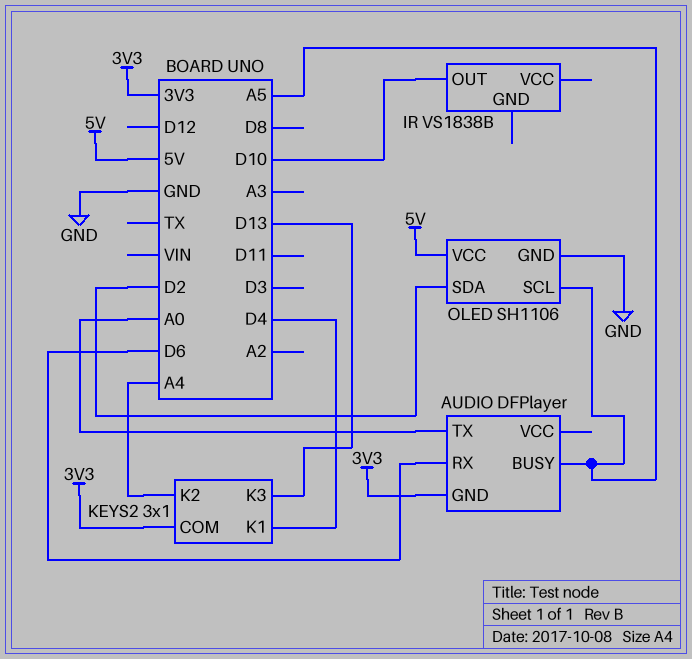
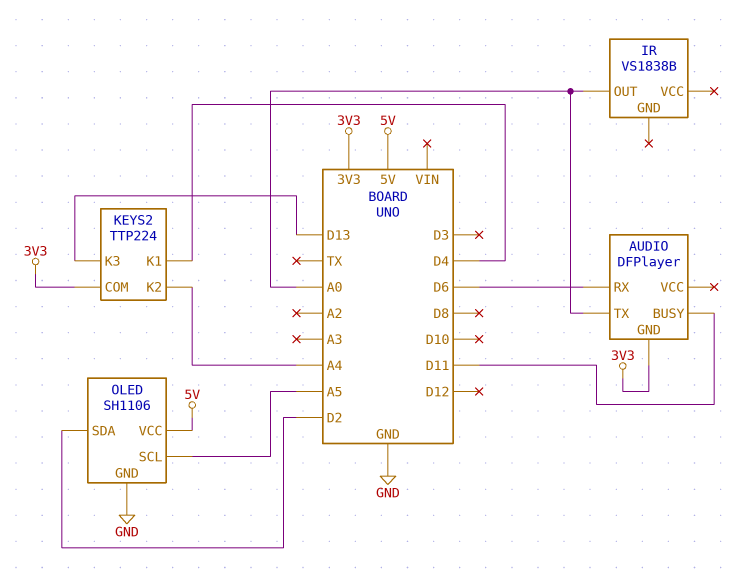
AUDIO pin BUSY: A5 -> D11
IR pin OUT: D10 -> A0
KEYS2: 3x1 -> TTP224

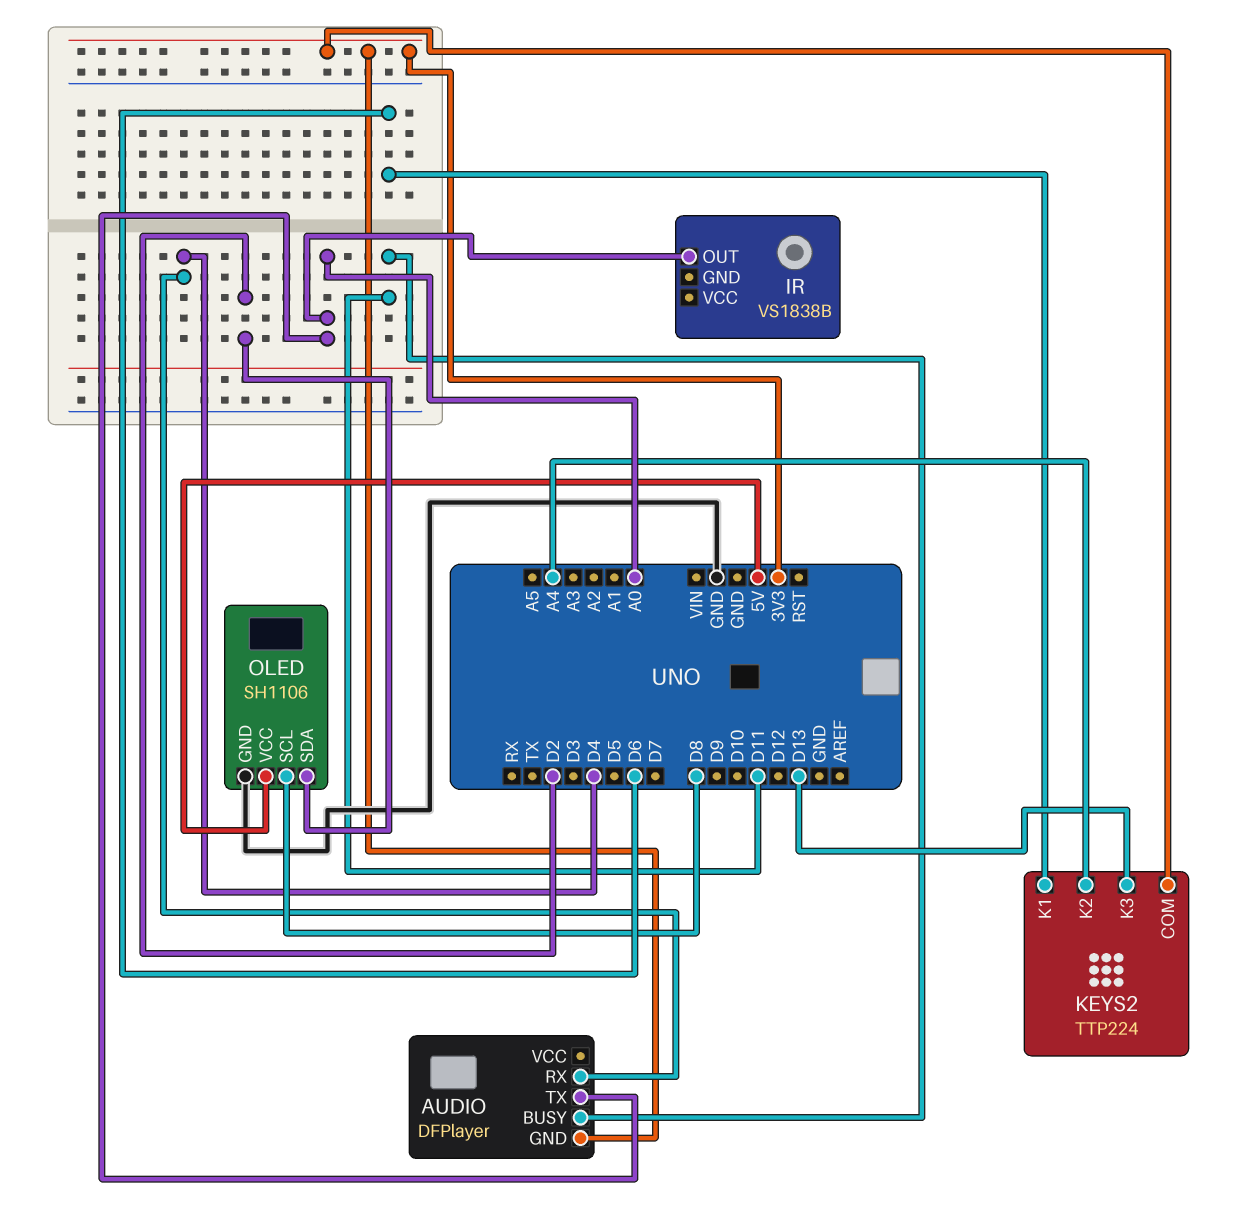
AUDIO pin RX: D6 -> D4
KEYS2 pin K1: D4 -> D6
OLED pin SCL: A5 -> D8

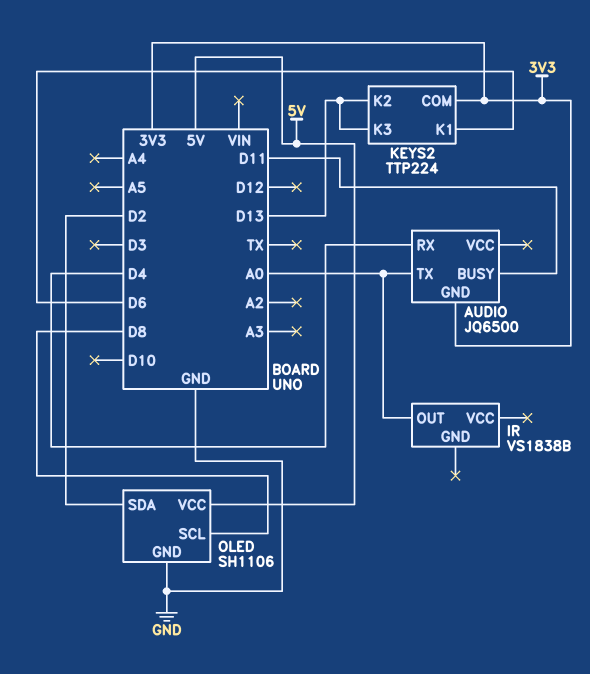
AUDIO: DFPlayer -> JQ6500
KEYS2 pin K2: A4 -> D13

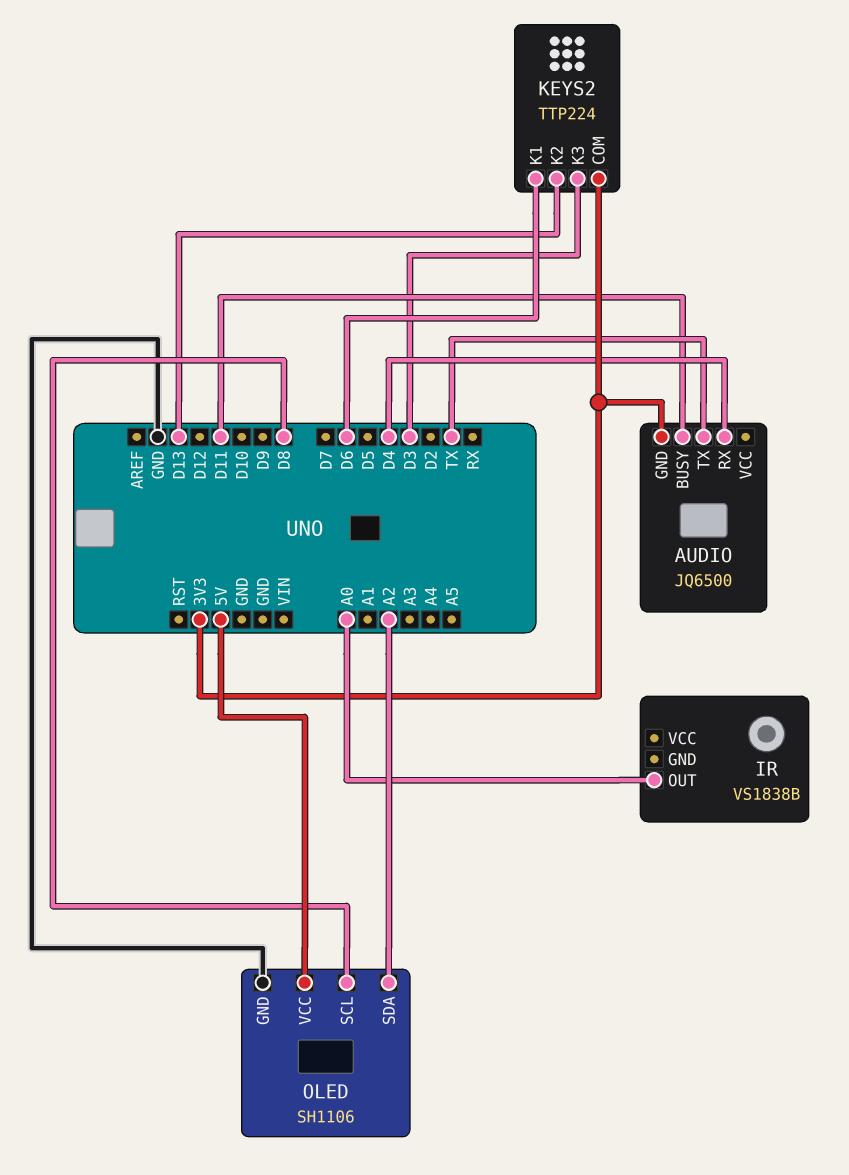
AUDIO pin TX: A0 -> TX
KEYS2 pin K3: D13 -> D3
OLED pin SDA: D2 -> A2

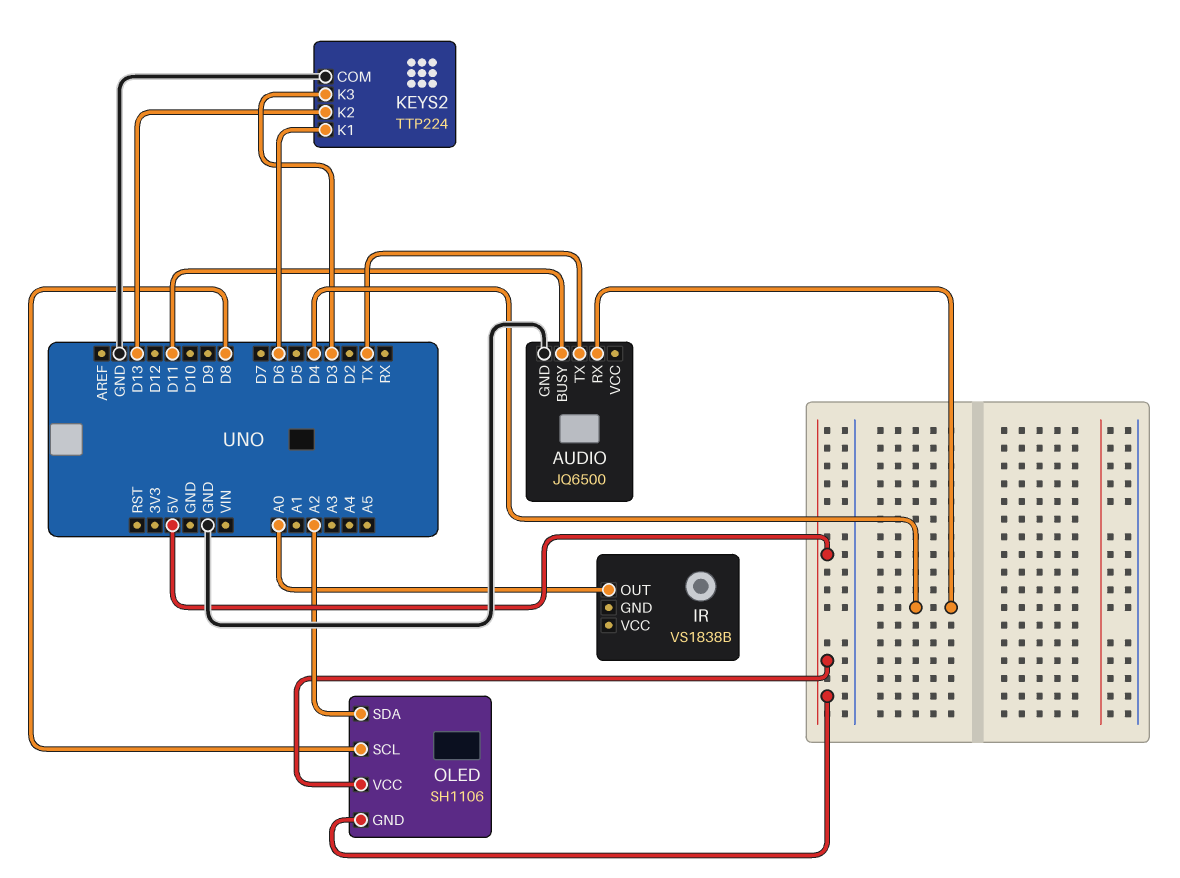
AUDIO pin GND: 3V3 -> GND
KEYS2 pin COM: 3V3 -> GND
OLED pin GND: GND -> 5V

